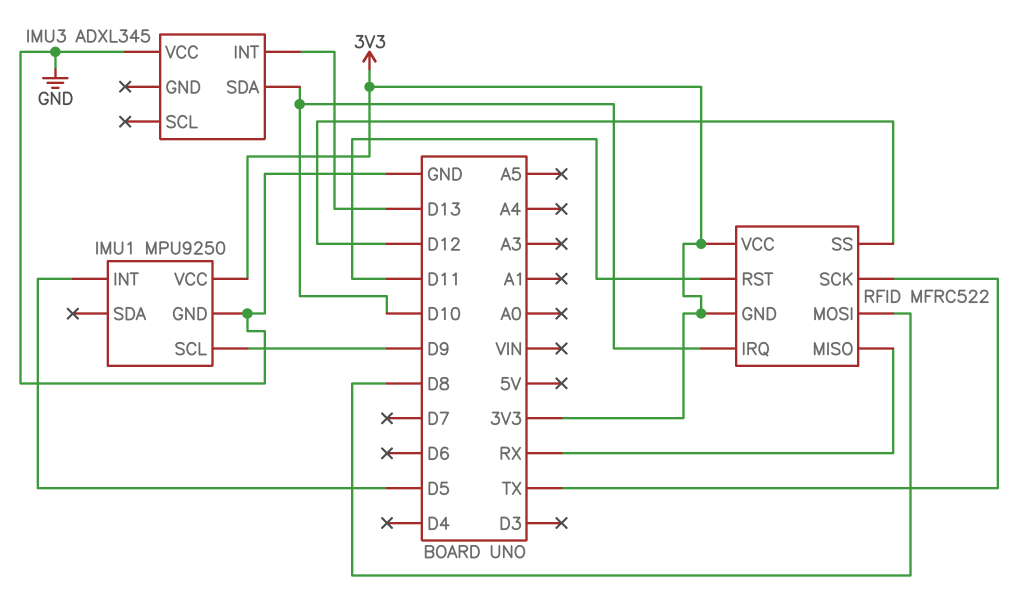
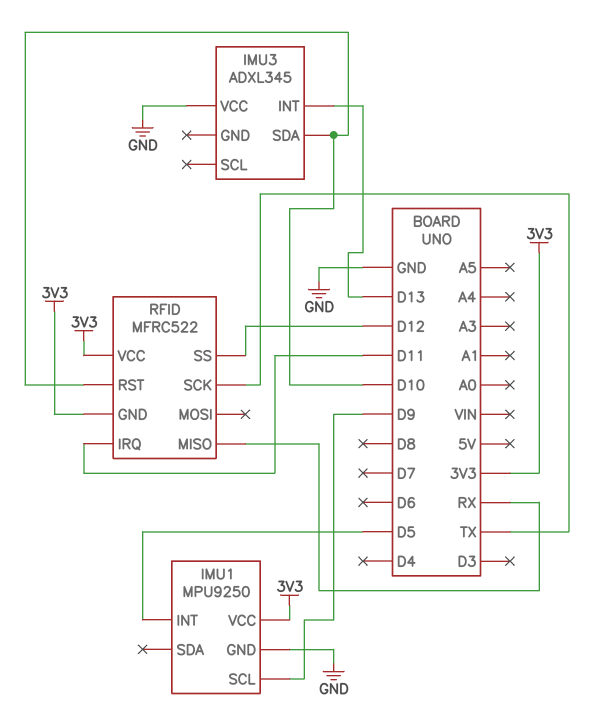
RFID pin IRQ: D10 -> D11
RFID pin MOSI: D8 -> none
RFID pin RST: D11 -> D10

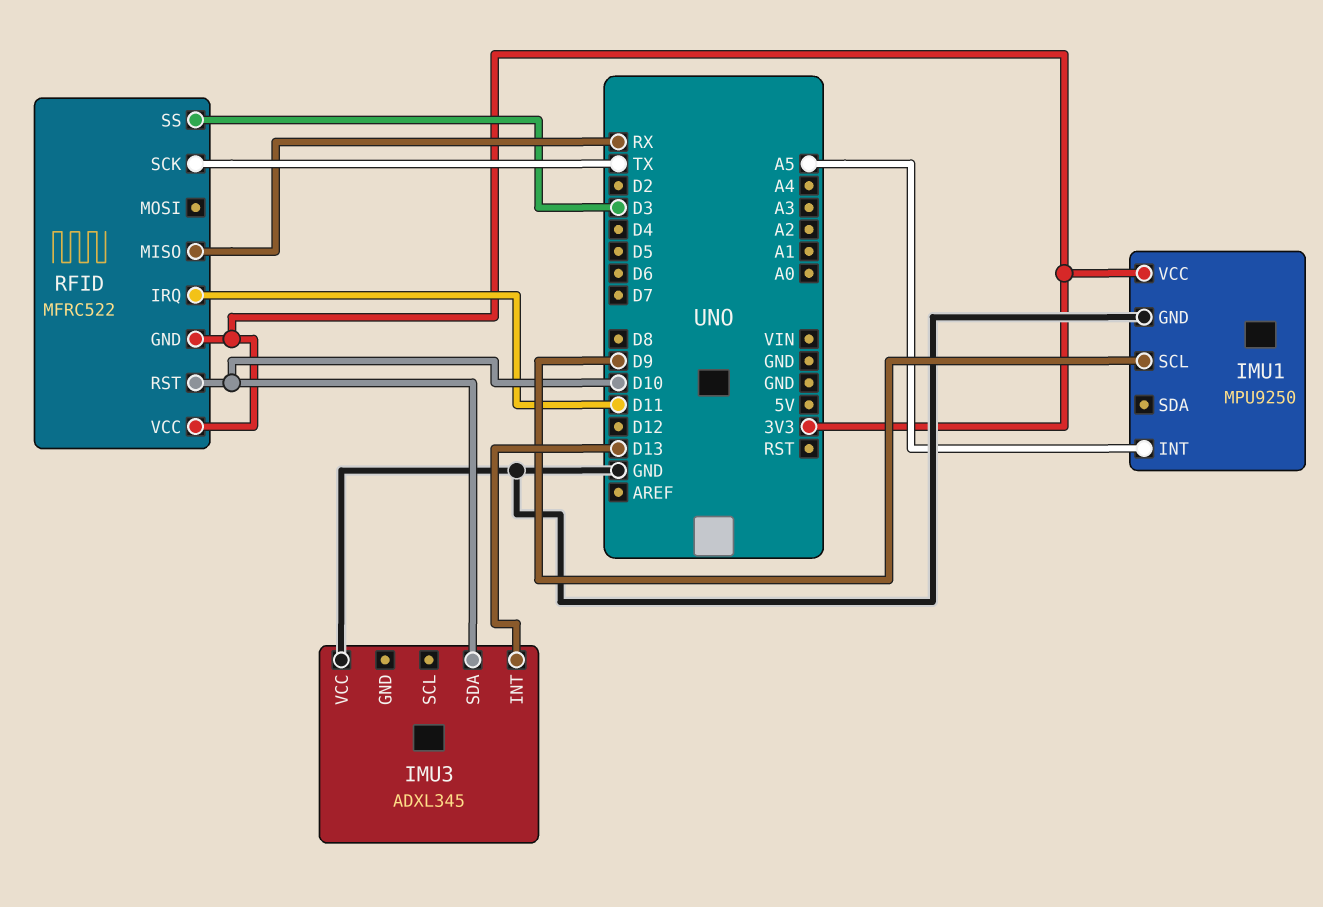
IMU1 pin INT: D5 -> A5
RFID pin SS: D12 -> D3

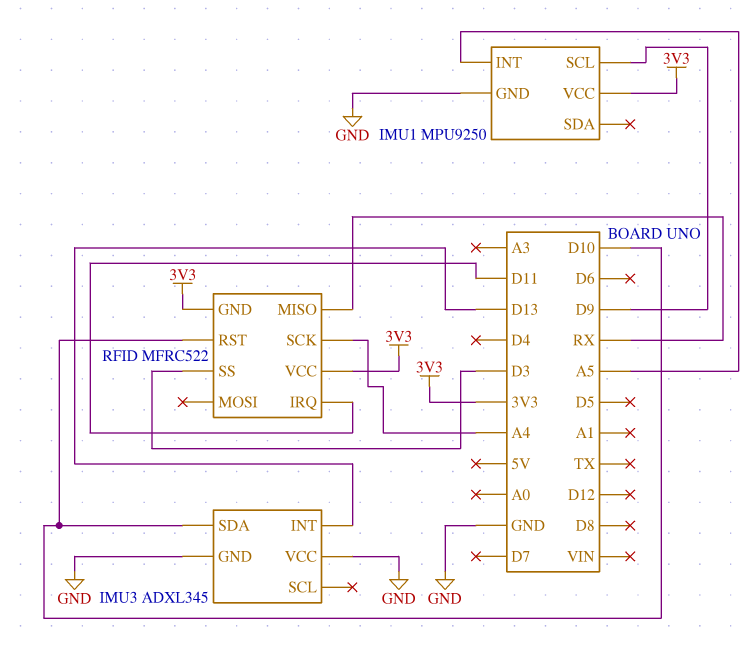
IMU3 pin GND: none -> GND
RFID pin SCK: TX -> A4

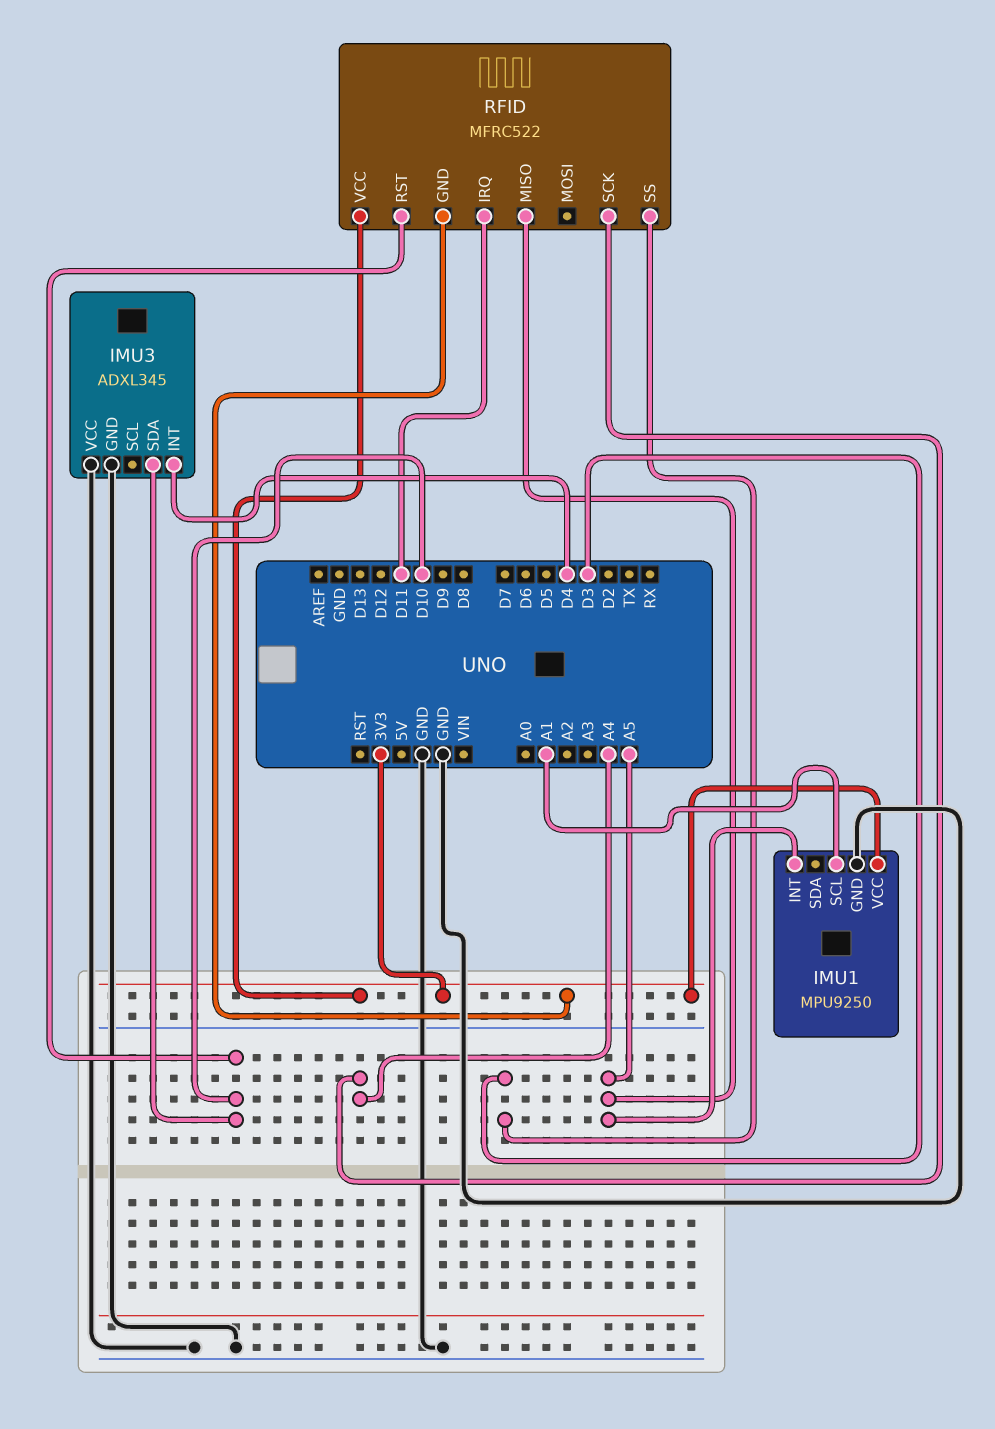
IMU1 pin SCL: D9 -> A1
IMU3 pin INT: D13 -> D4
RFID pin MISO: RX -> A5

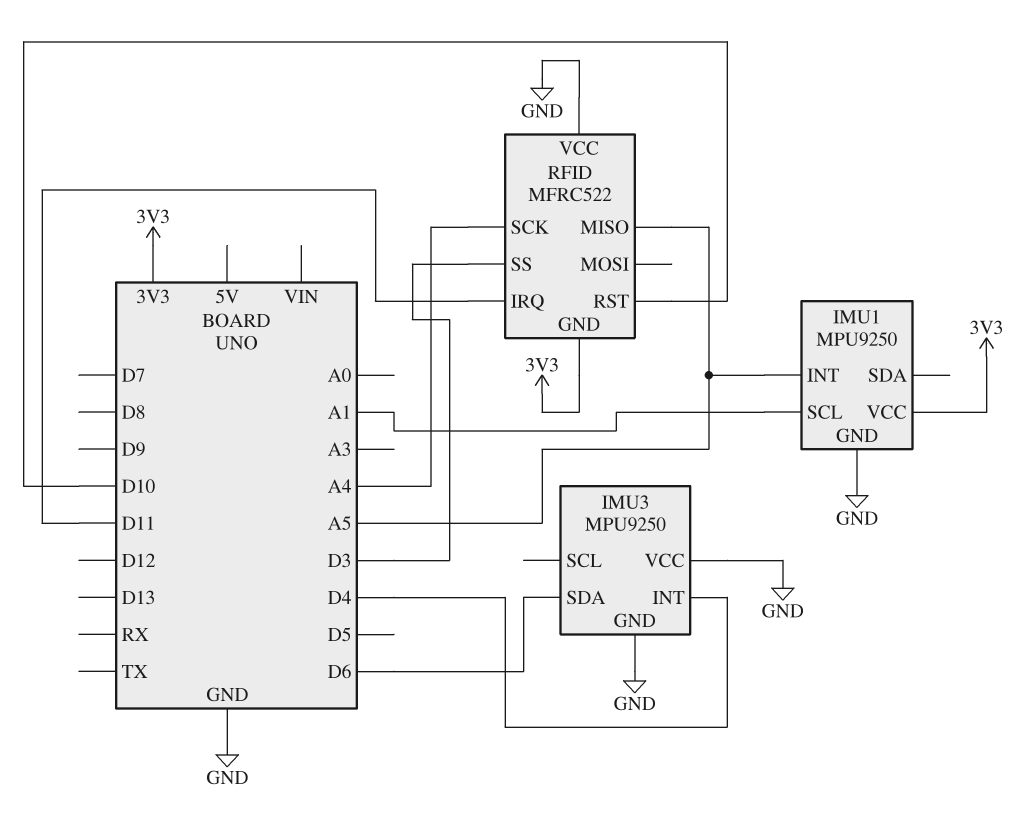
IMU3: ADXL345 -> MPU9250
IMU3 pin SDA: D10 -> D6
RFID pin VCC: 3V3 -> GND

